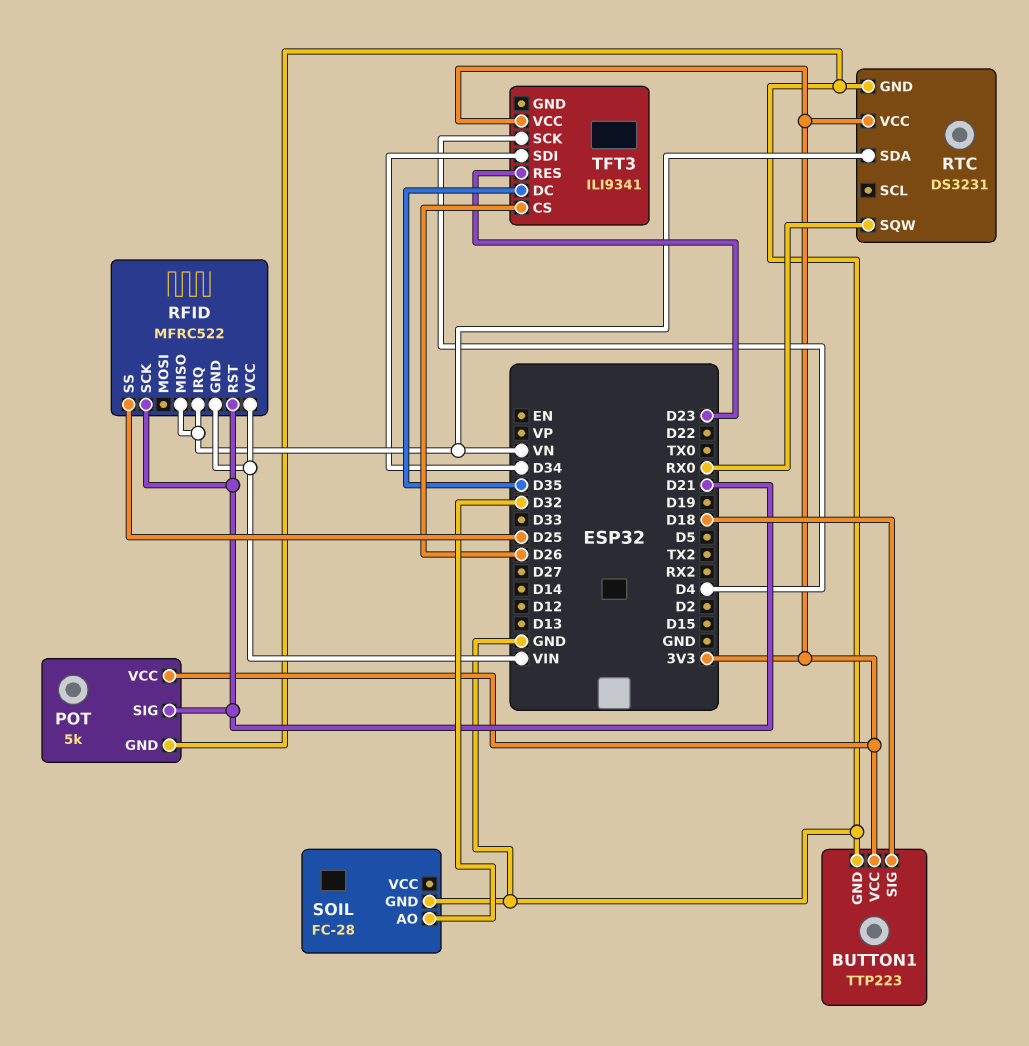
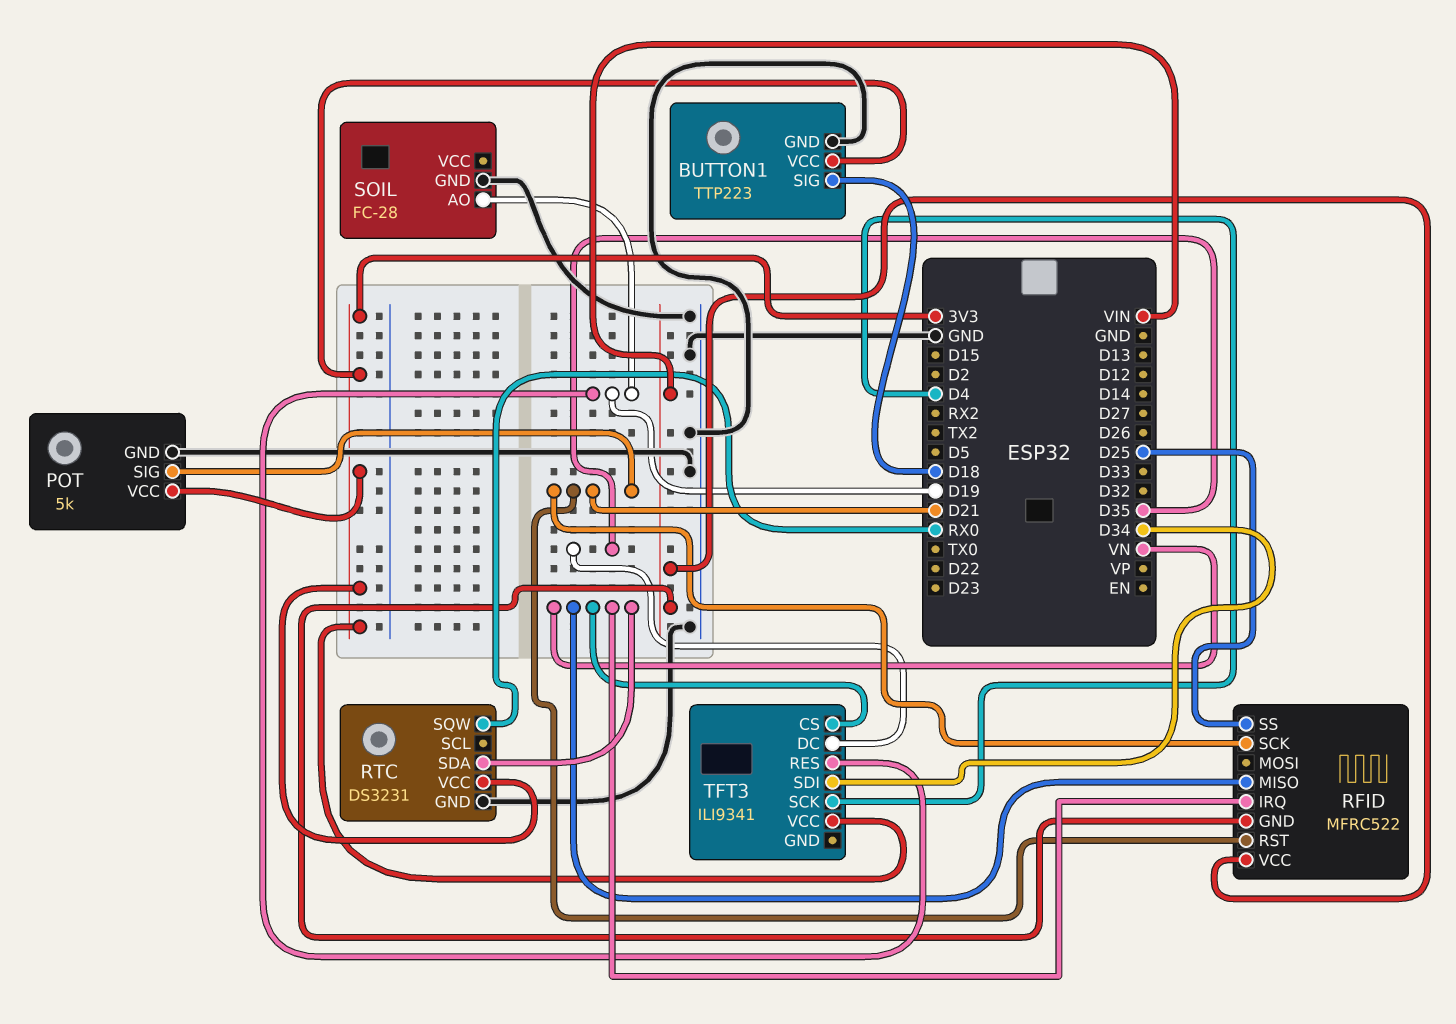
SOIL pin AO: D32 -> D19
TFT3 pin CS: D26 -> VN
TFT3 pin RES: D23 -> D19

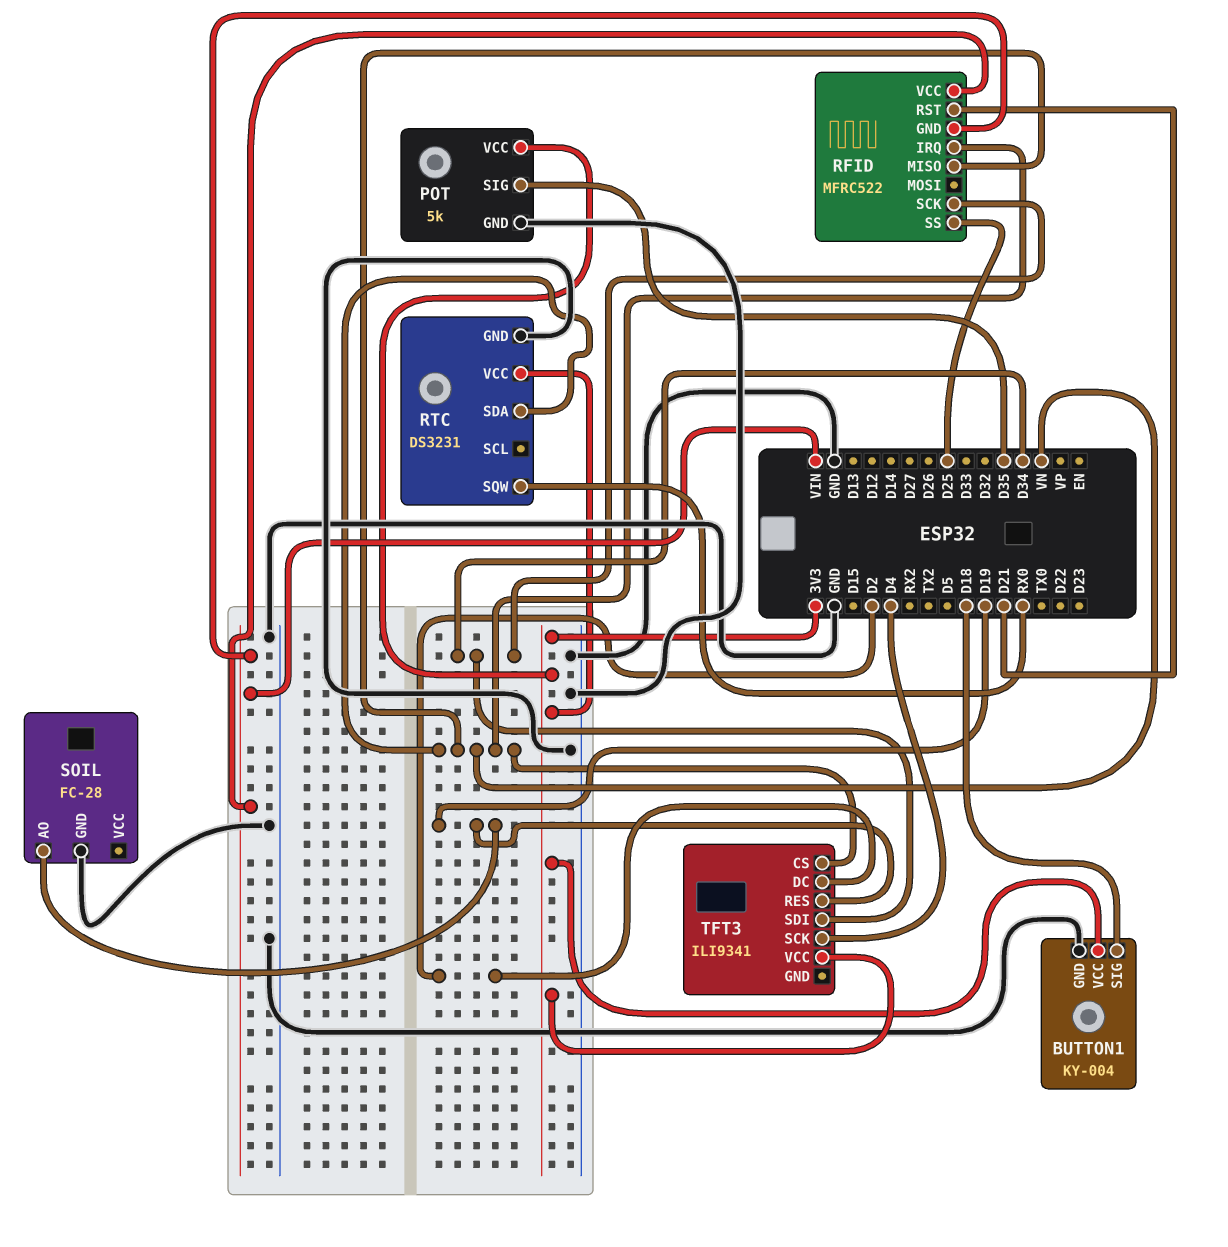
BUTTON1: TTP223 -> KY-004
POT pin SIG: D21 -> D35
RFID pin SCK: D21 -> D34
TFT3 pin DC: D35 -> D2

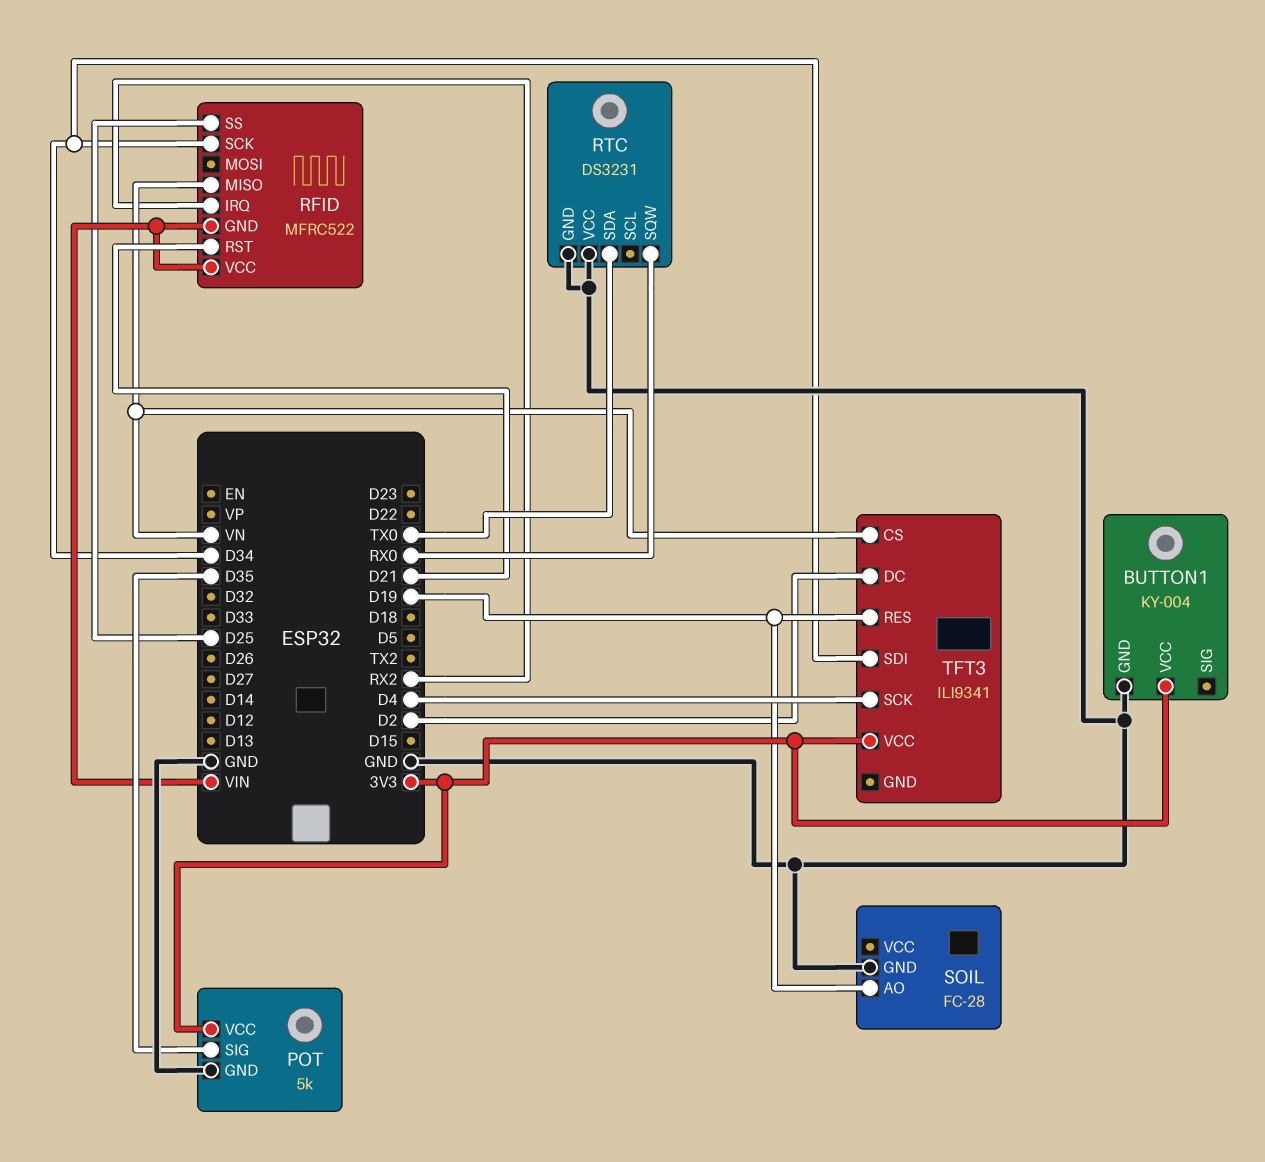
BUTTON1 pin SIG: D18 -> none
RFID pin IRQ: VN -> RX2
RTC pin SDA: VN -> TX0
RTC pin VCC: 3V3 -> GND

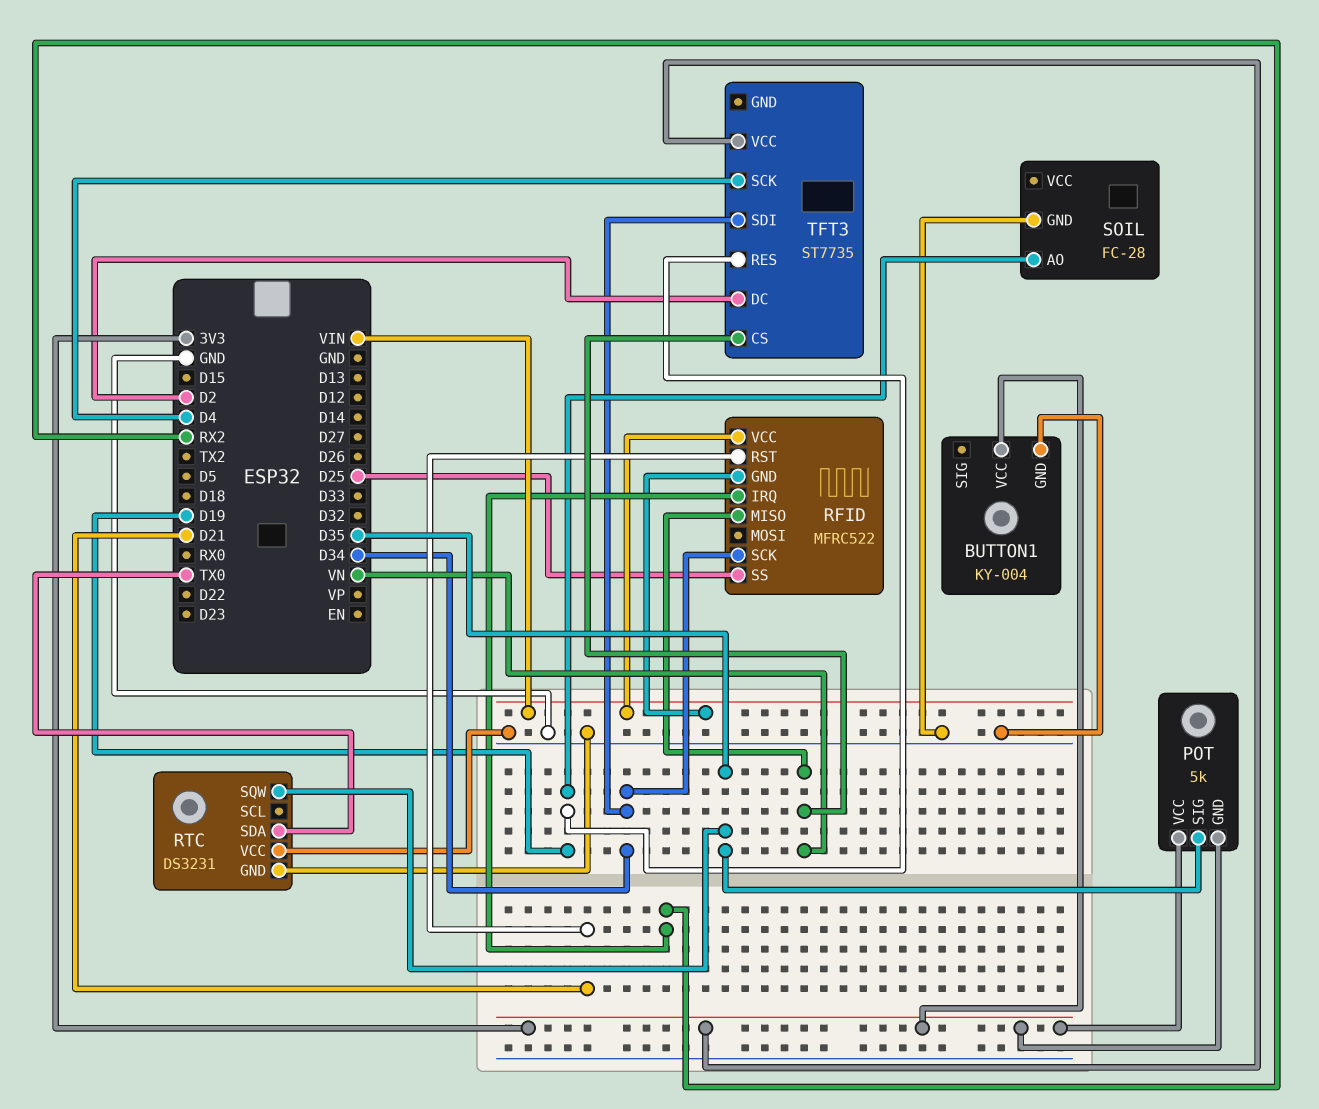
POT pin GND: GND -> 3V3
RTC pin SQW: RX0 -> D35
TFT3: ILI9341 -> ST7735

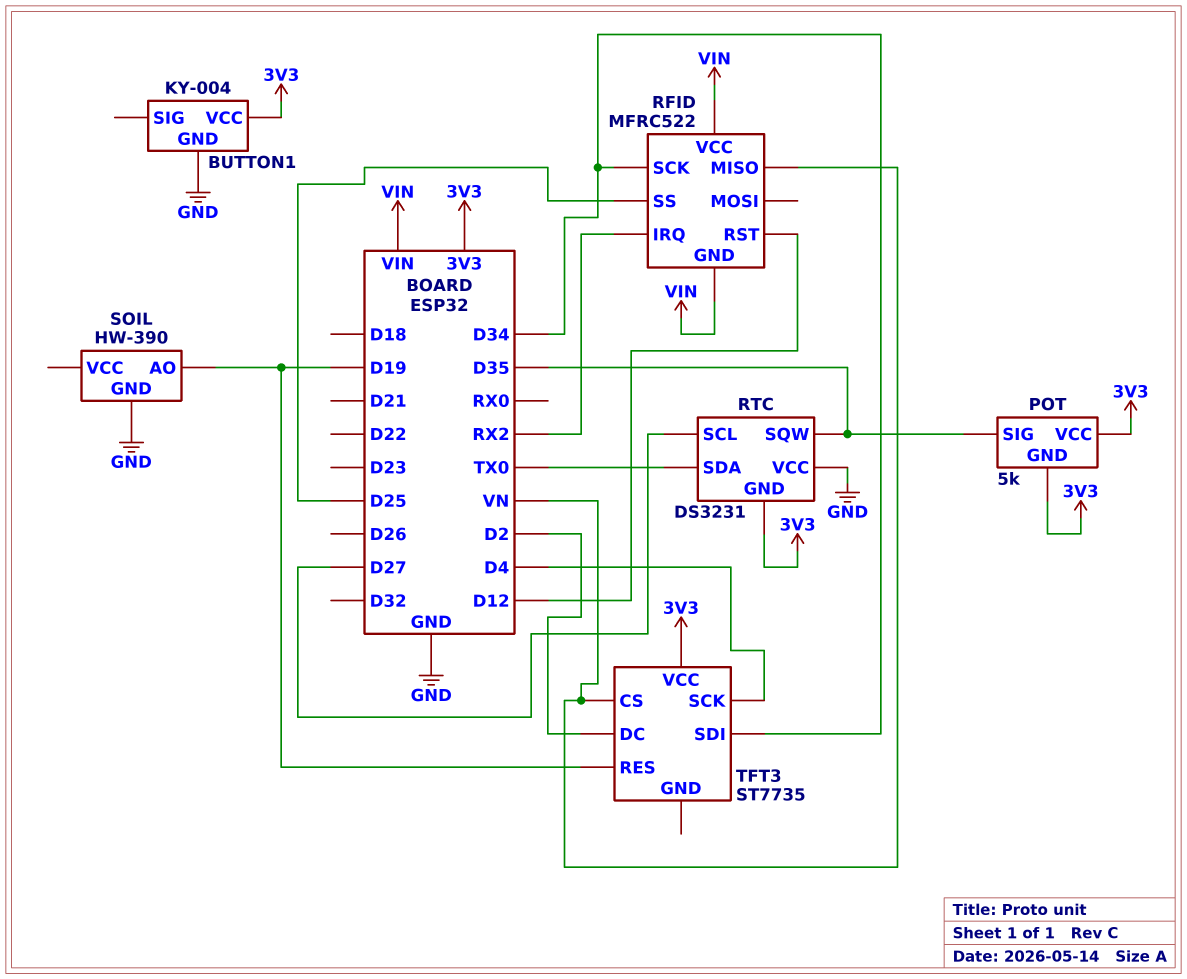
RFID pin RST: D21 -> D12
RTC pin GND: GND -> 3V3
RTC pin SCL: none -> D27
SOIL: FC-28 -> HW-390

